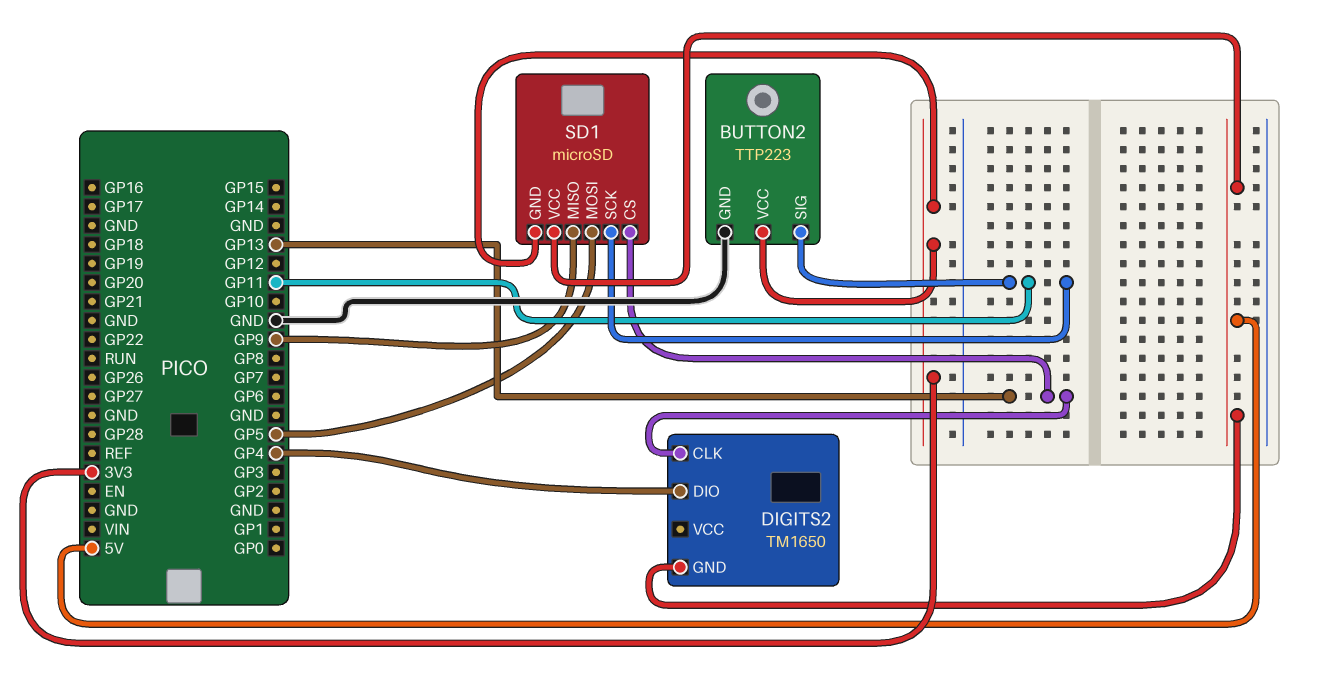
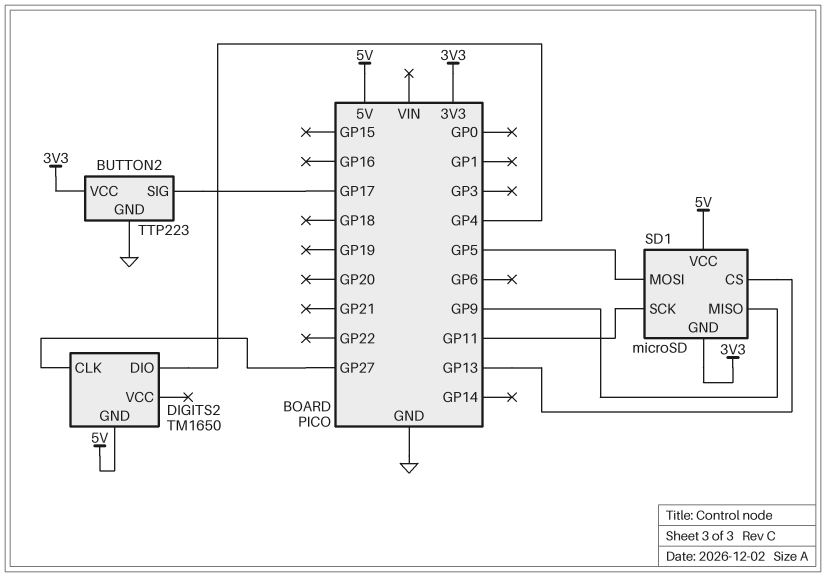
BUTTON2 pin SIG: GP11 -> GP17
DIGITS2 pin CLK: GP13 -> GP27

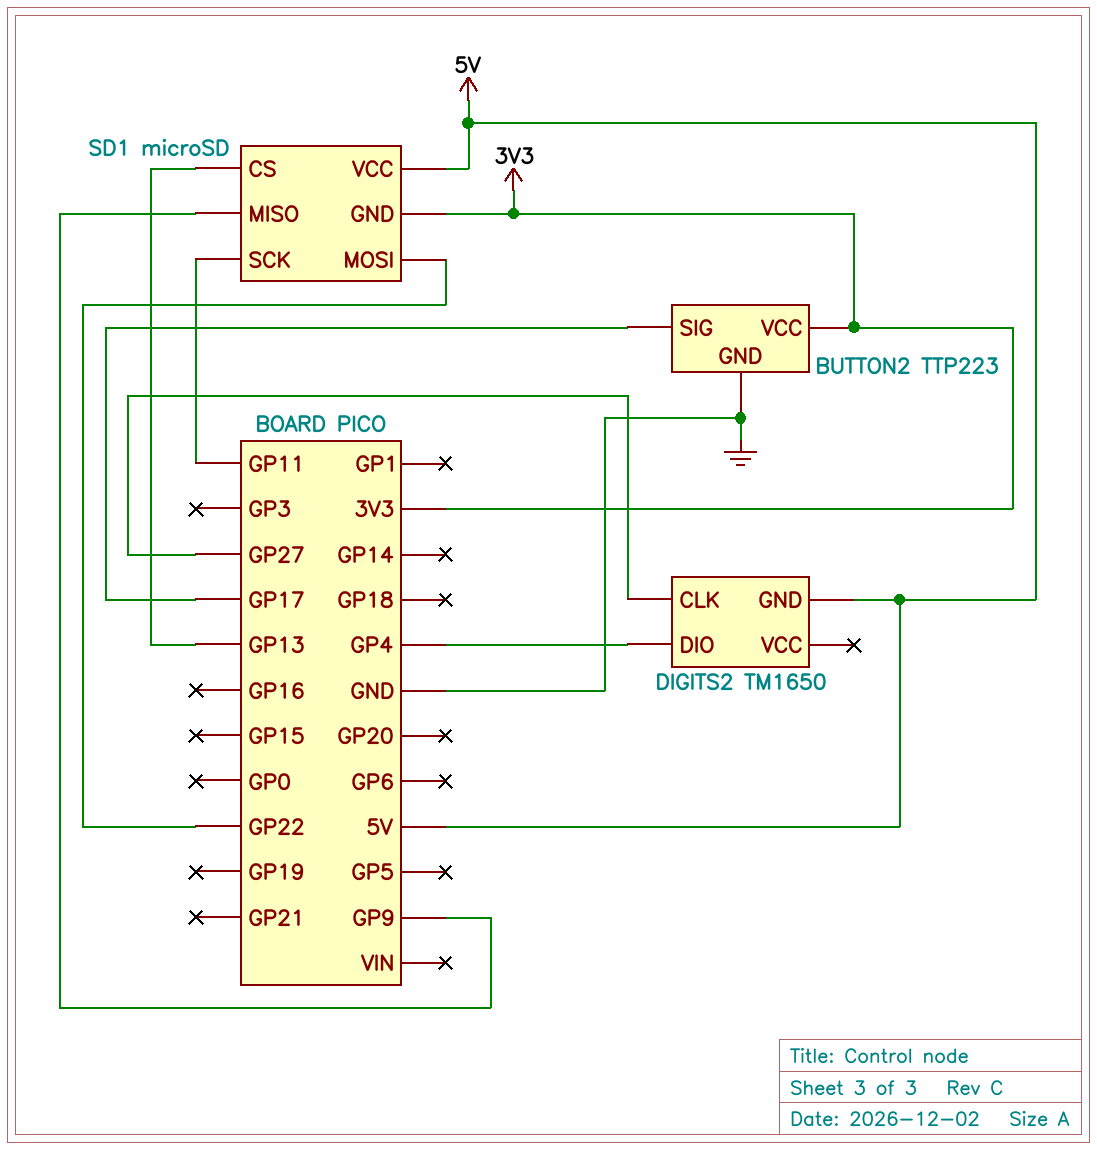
SD1 pin MOSI: GP5 -> GP22

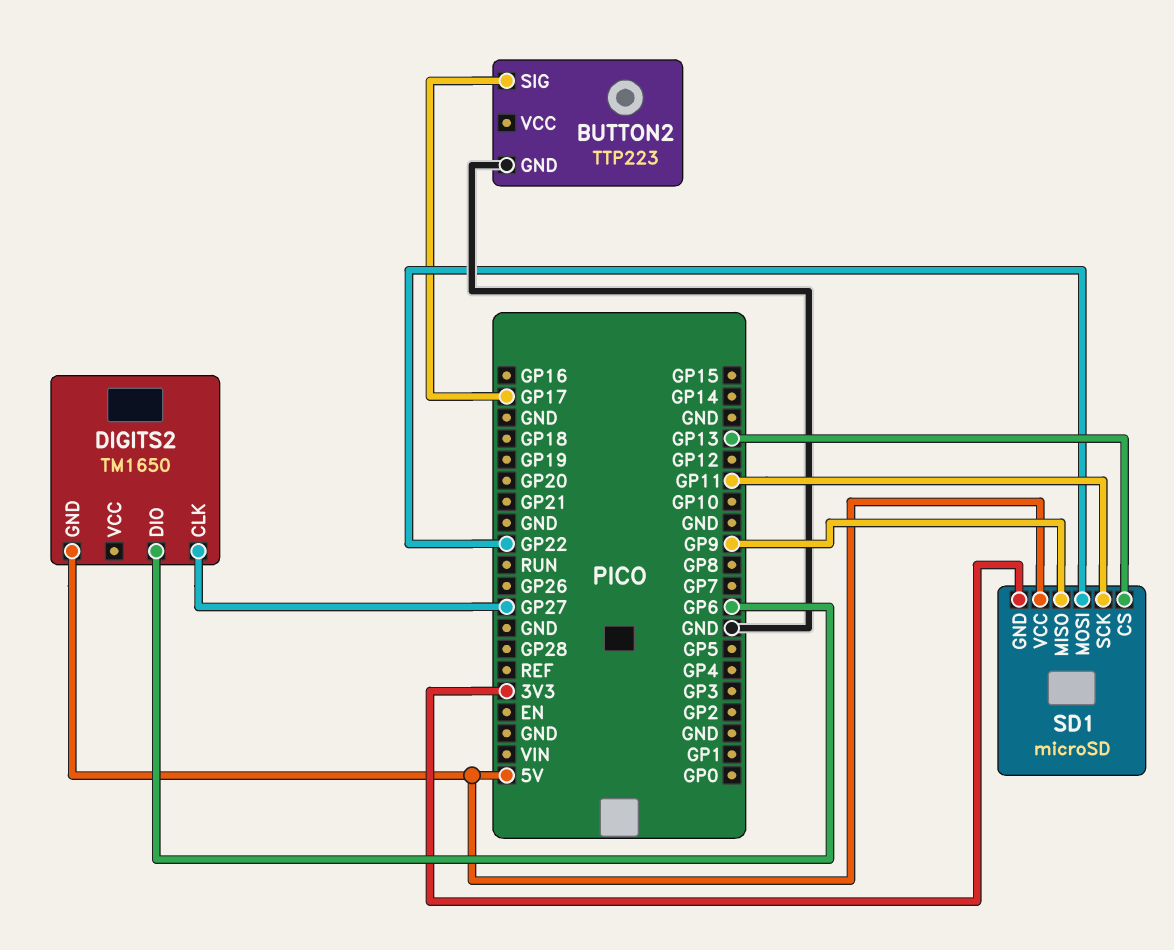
BUTTON2 pin VCC: 3V3 -> none
DIGITS2 pin DIO: GP4 -> GP6

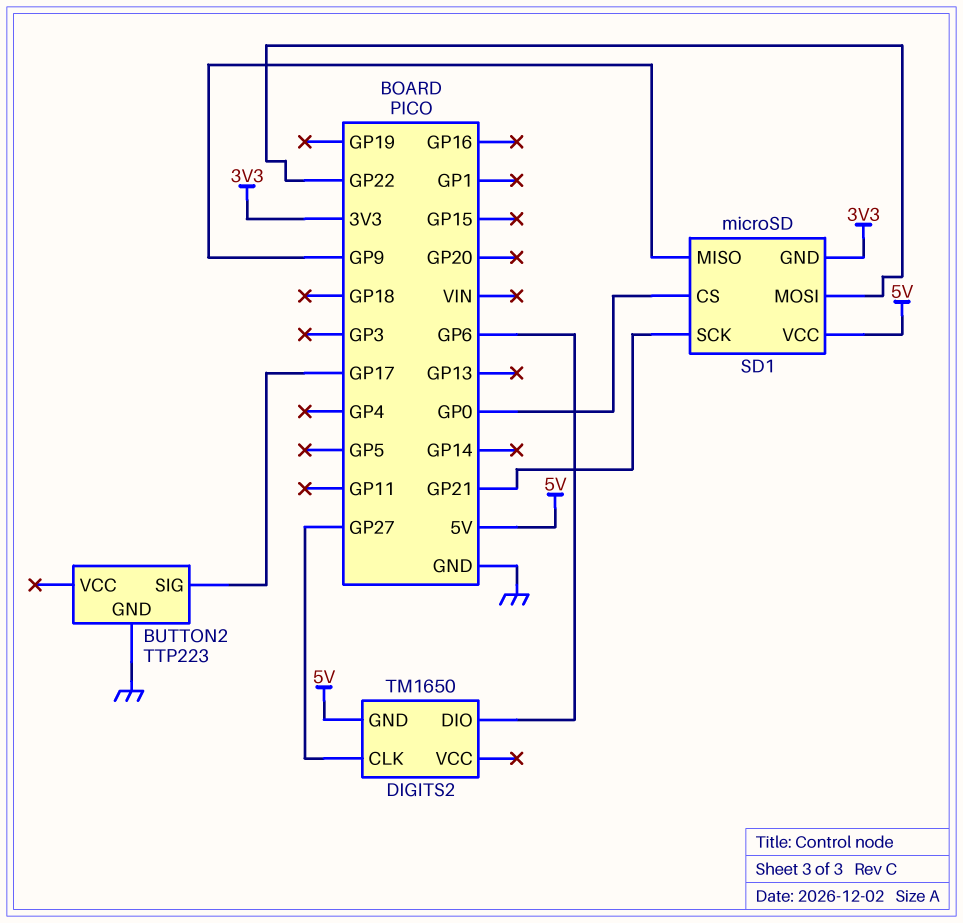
SD1 pin CS: GP13 -> GP0
SD1 pin SCK: GP11 -> GP21

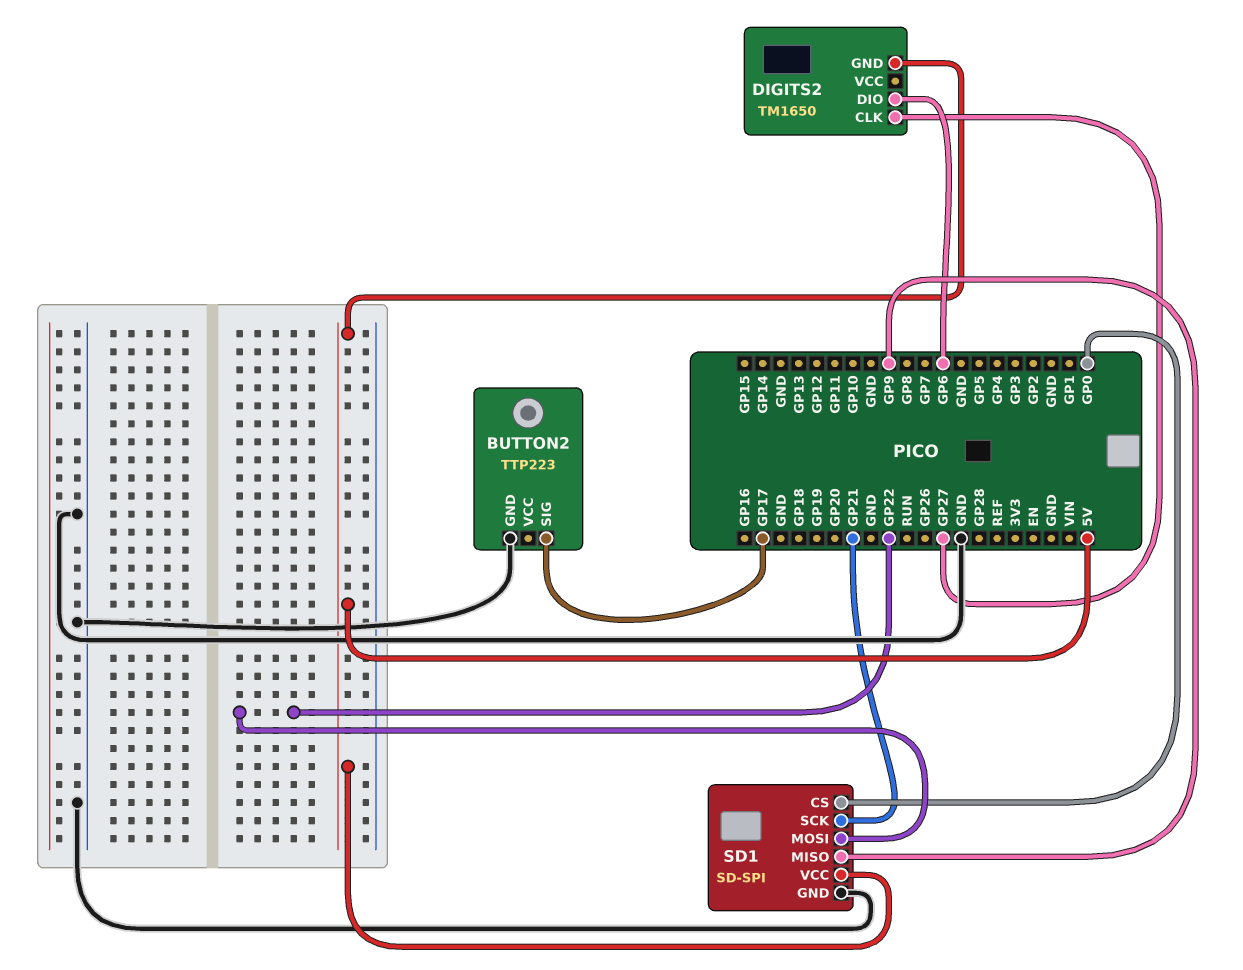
SD1: microSD -> SD-SPI
SD1 pin GND: 3V3 -> GND

